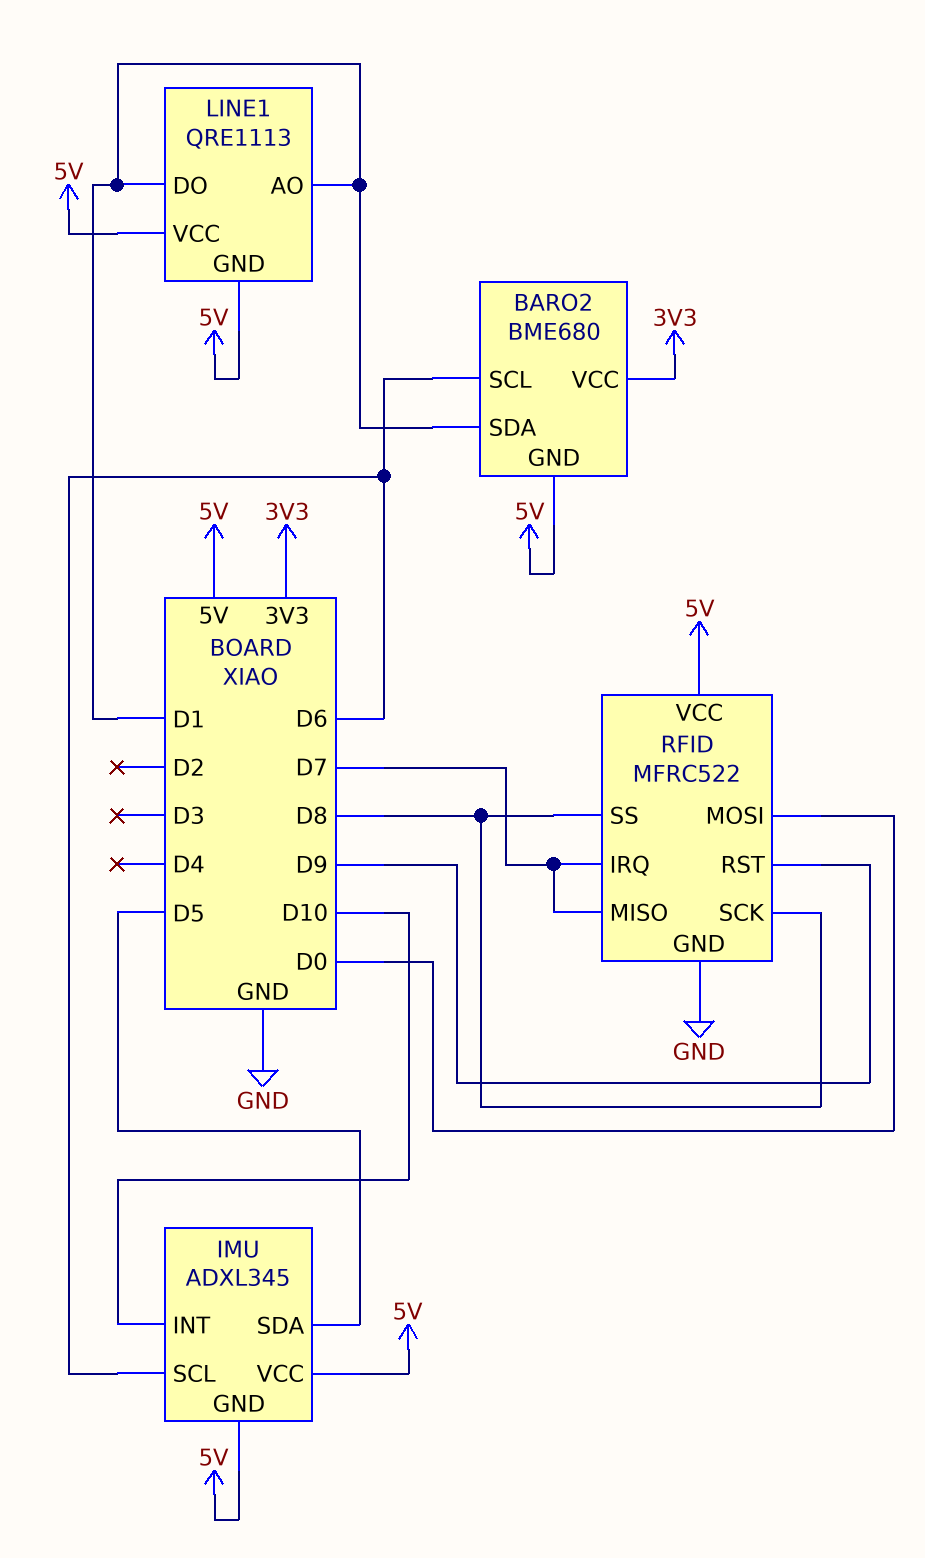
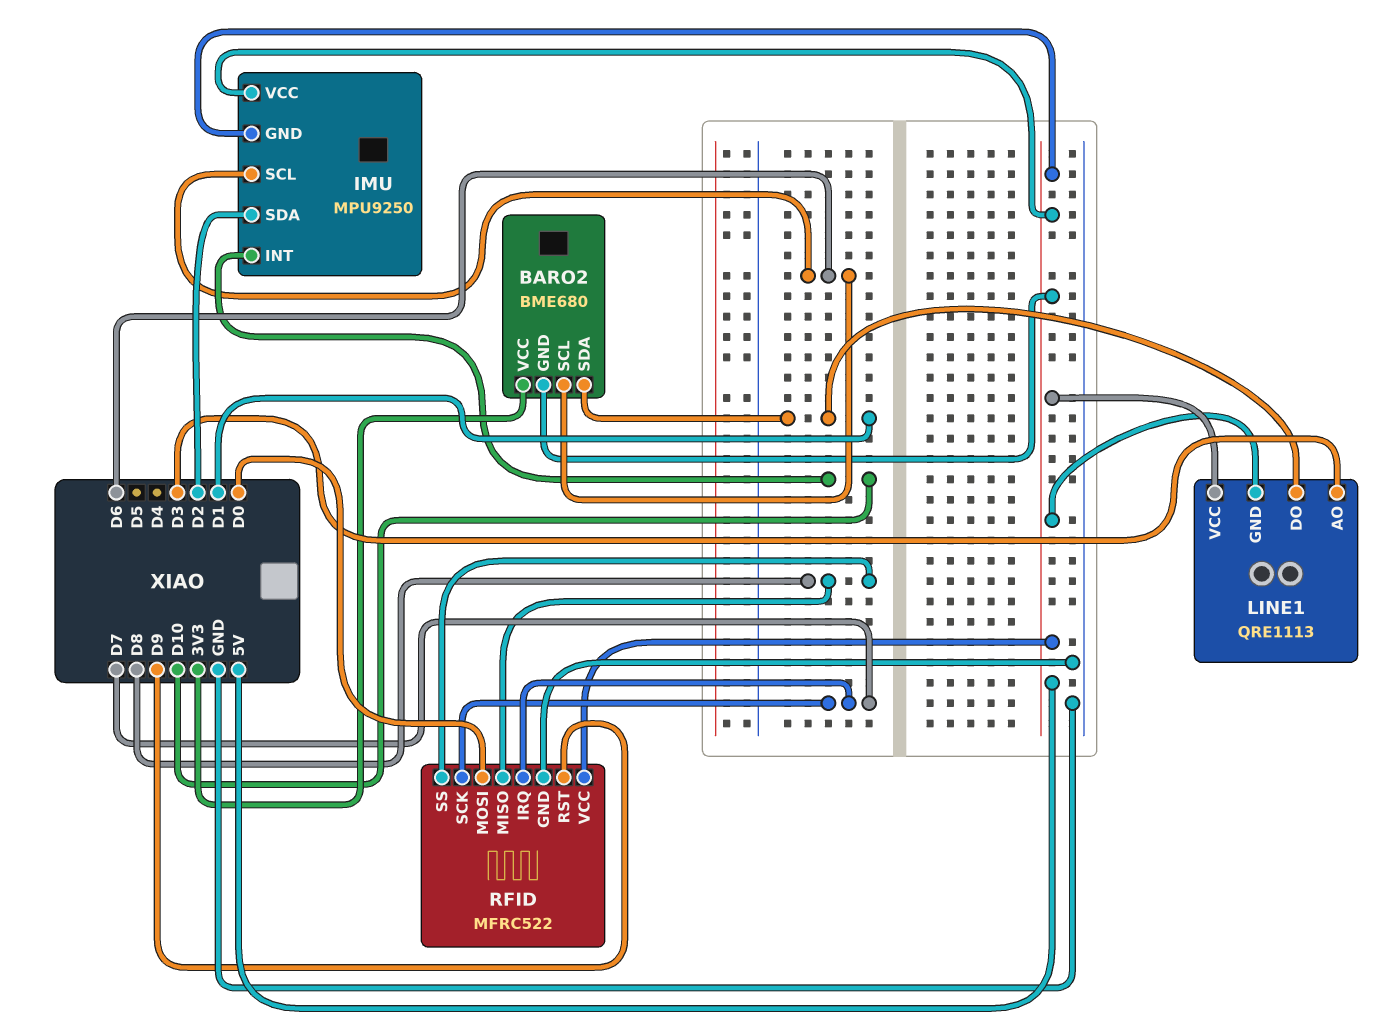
IMU: ADXL345 -> MPU9250
IMU pin SDA: D5 -> D2
LINE1 pin AO: D1 -> D3
RFID pin MISO: D7 -> D8
RFID pin SCK: D8 -> D7

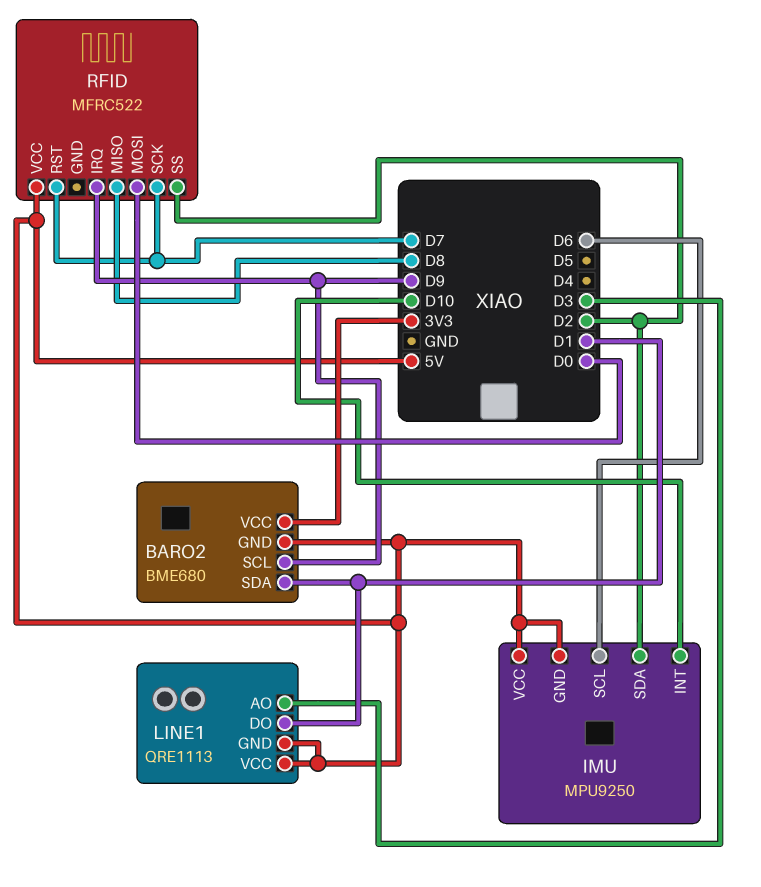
BARO2 pin SCL: D6 -> D9
RFID pin GND: GND -> none
RFID pin IRQ: D7 -> D9
RFID pin RST: D9 -> D7
RFID pin SS: D8 -> D2

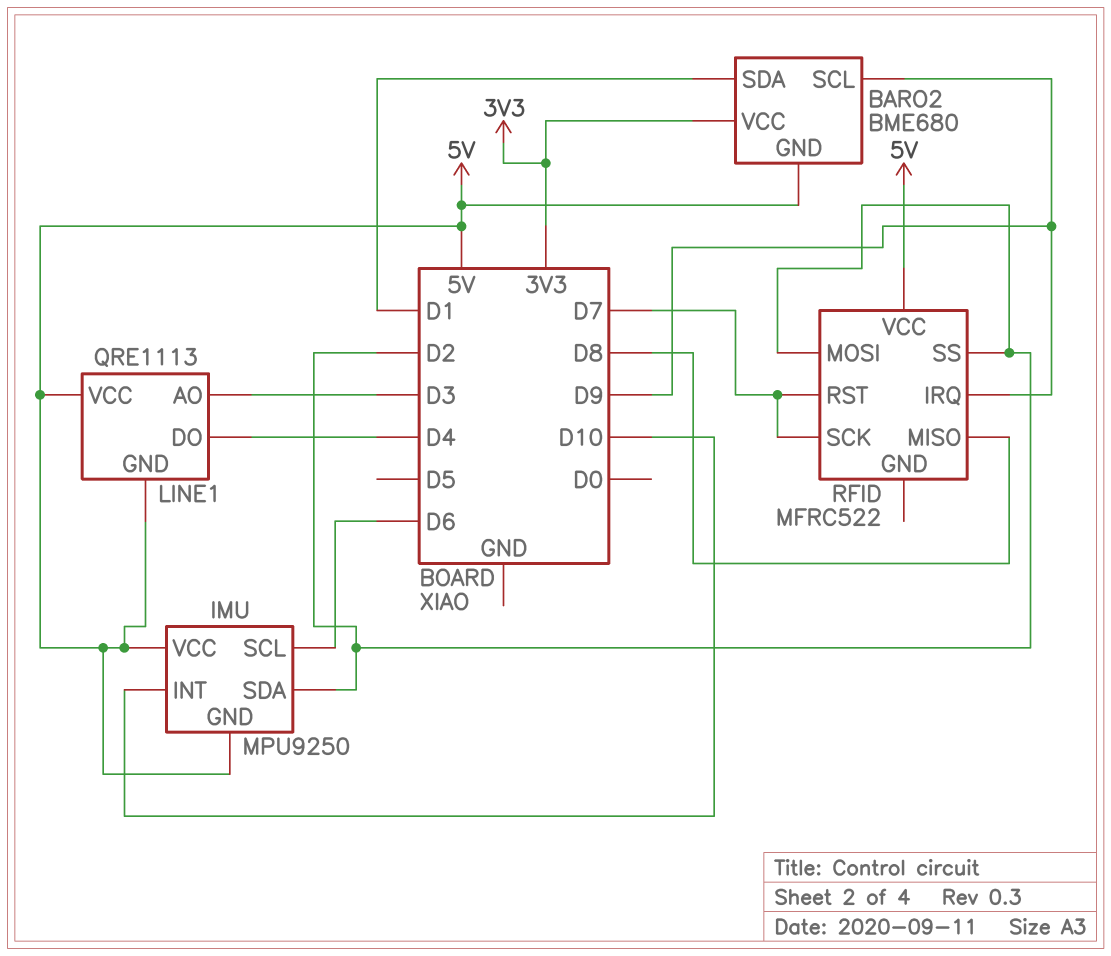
LINE1 pin DO: D1 -> D4
RFID pin MOSI: D0 -> D2

